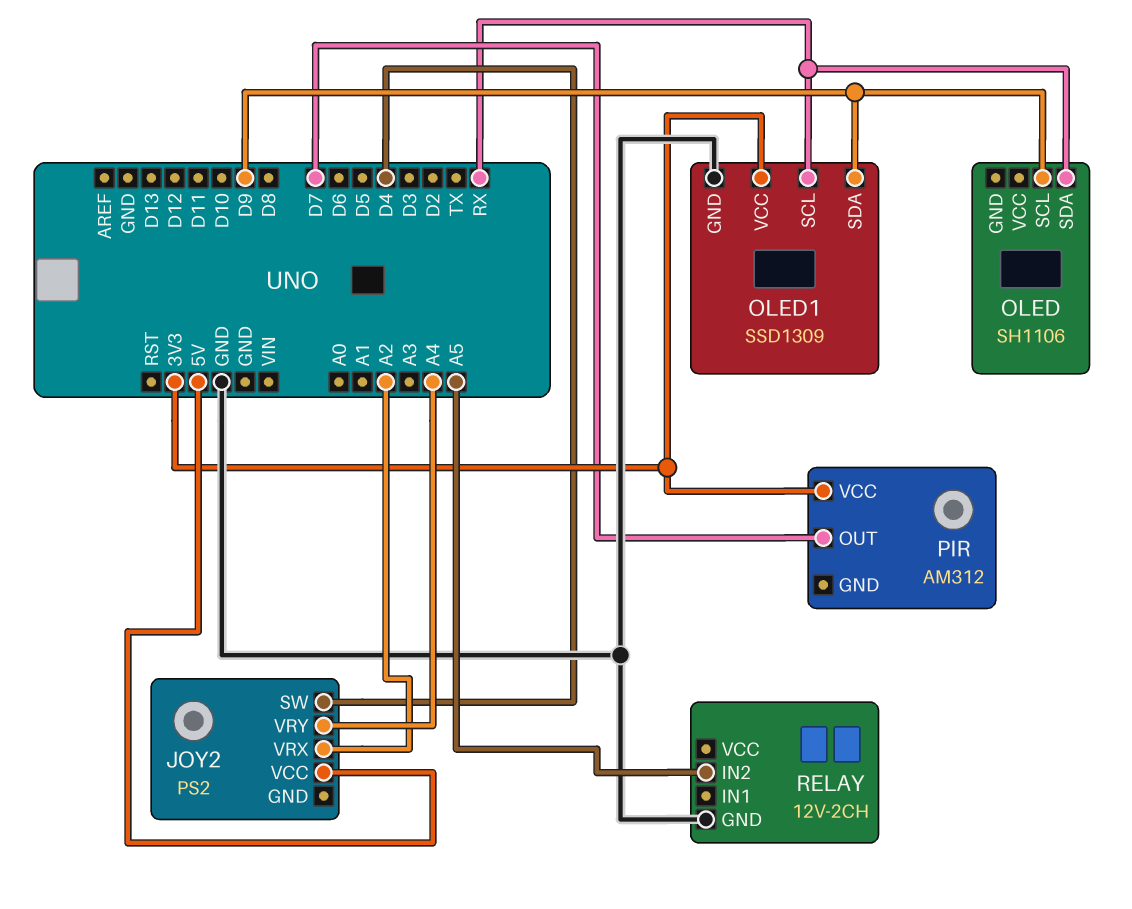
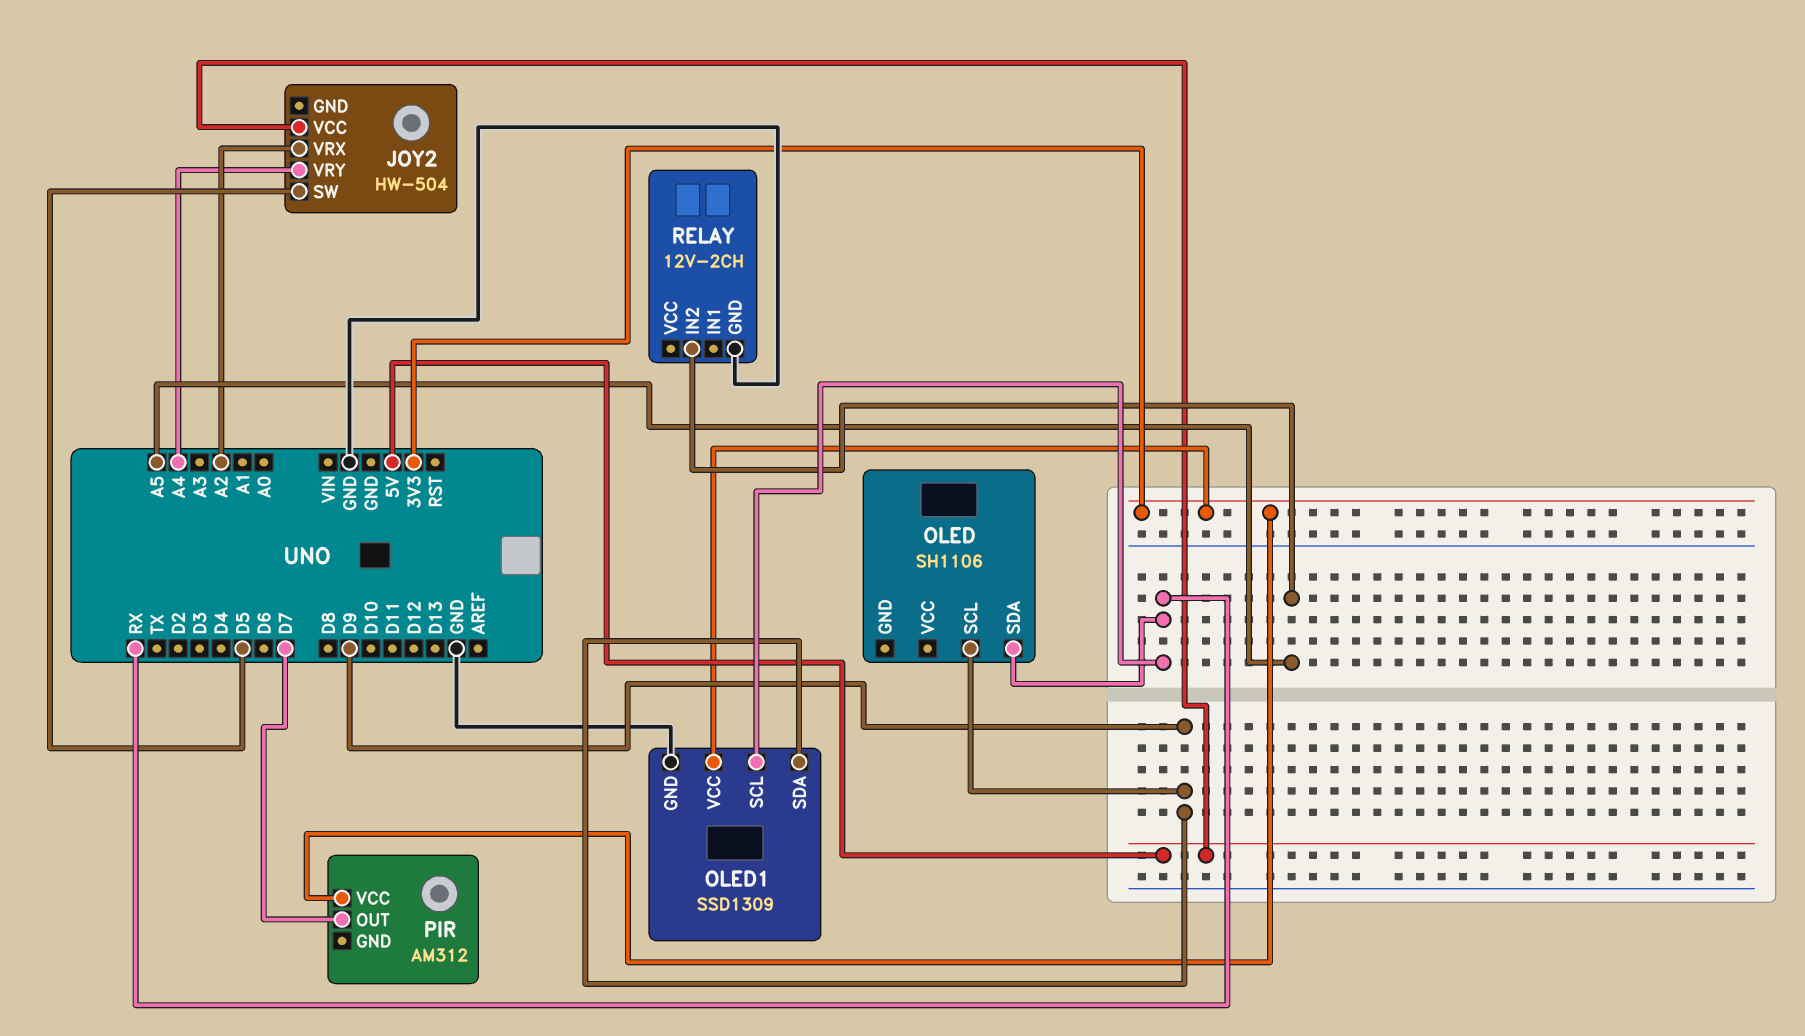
JOY2: PS2 -> HW-504
JOY2 pin SW: D4 -> D5

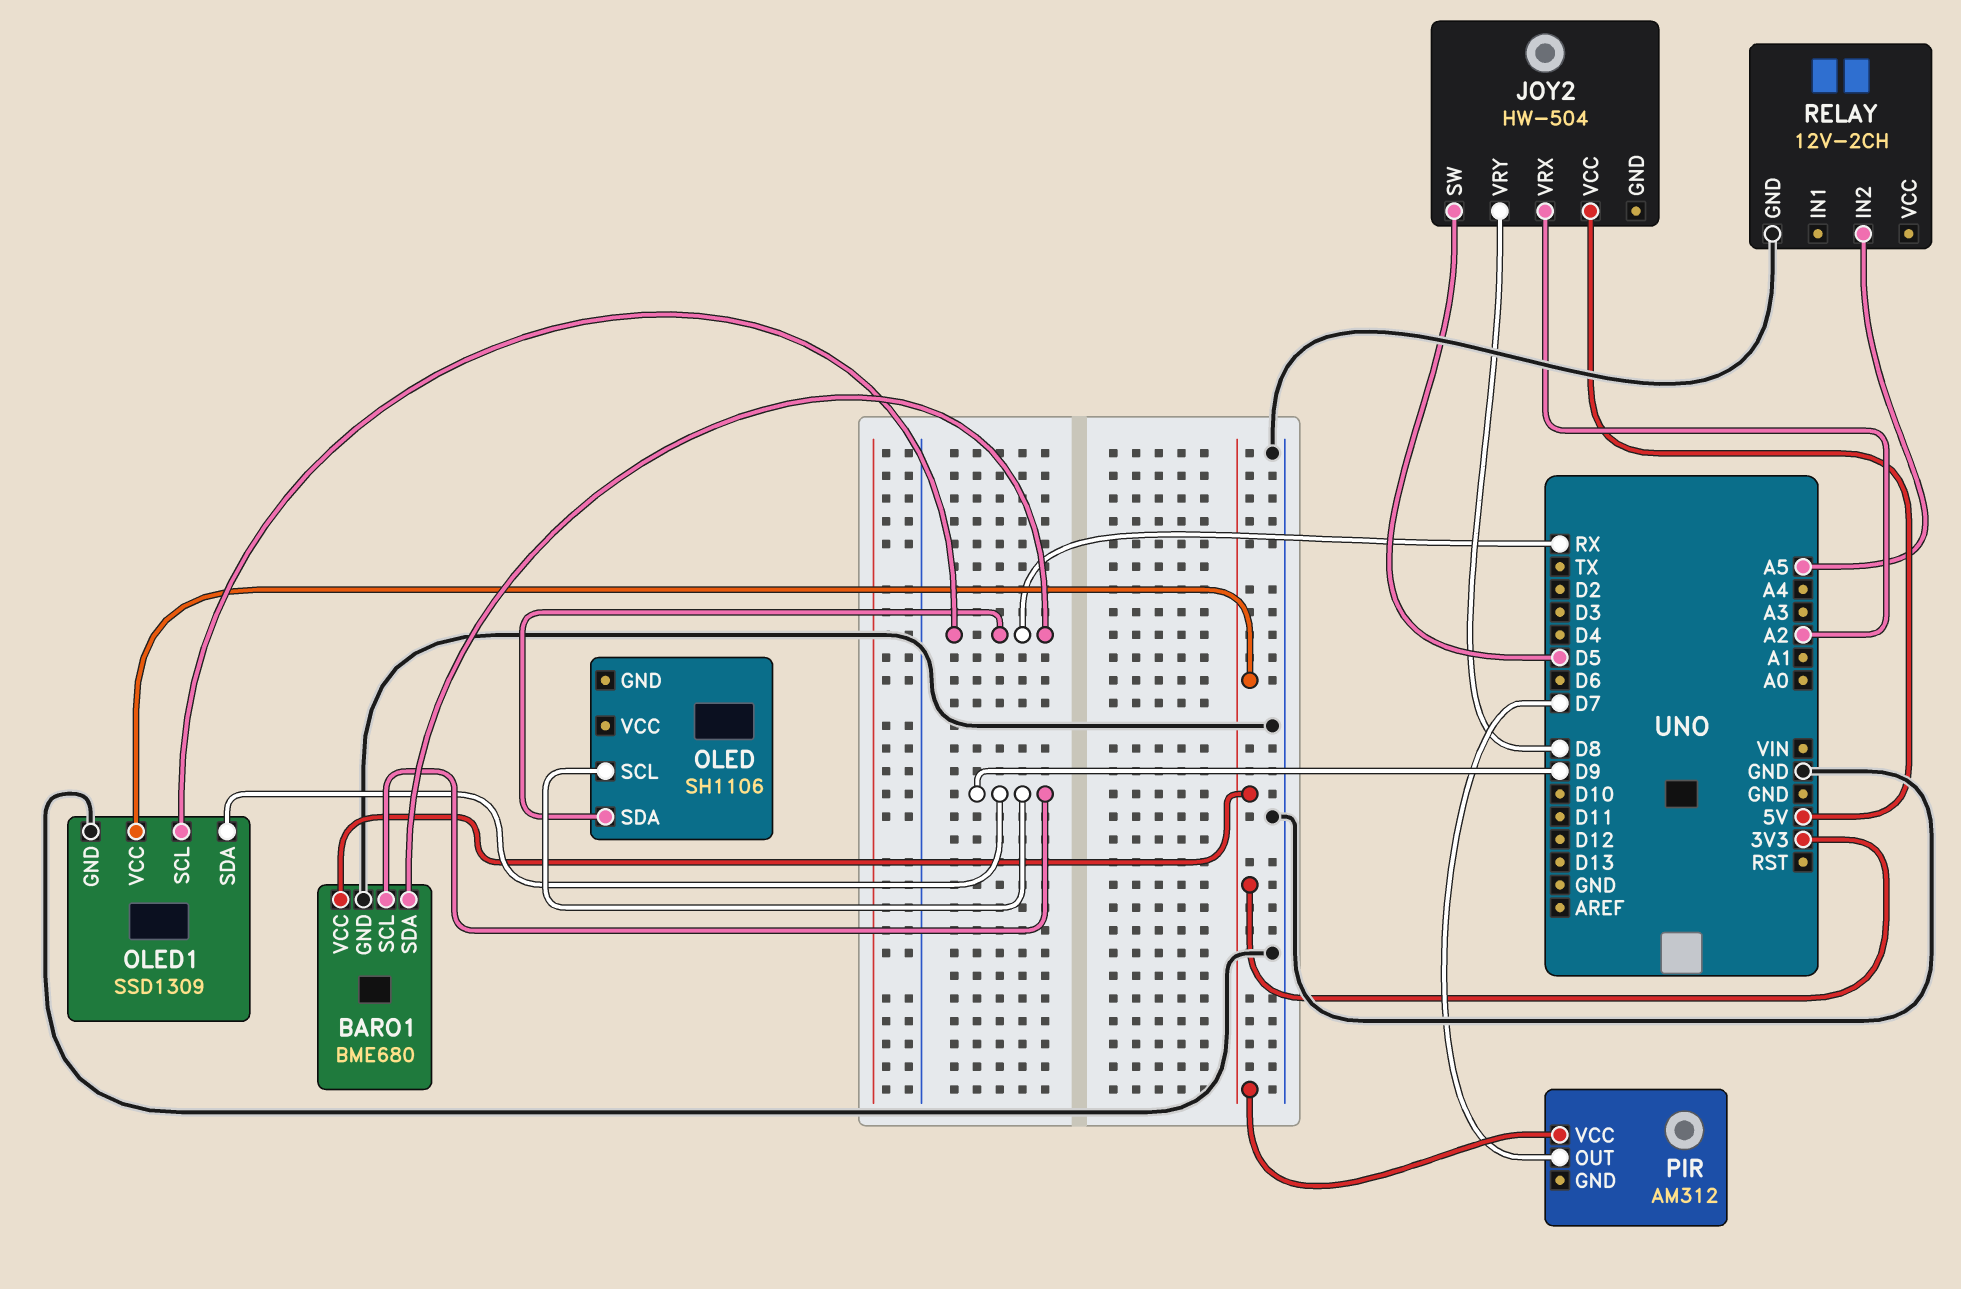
BARO1: none -> BME680
BARO1 pin GND: none -> GND
BARO1 pin SCL: none -> D9
BARO1 pin SDA: none -> RX
BARO1 pin VCC: none -> 3V3
JOY2 pin VRY: A4 -> D8

